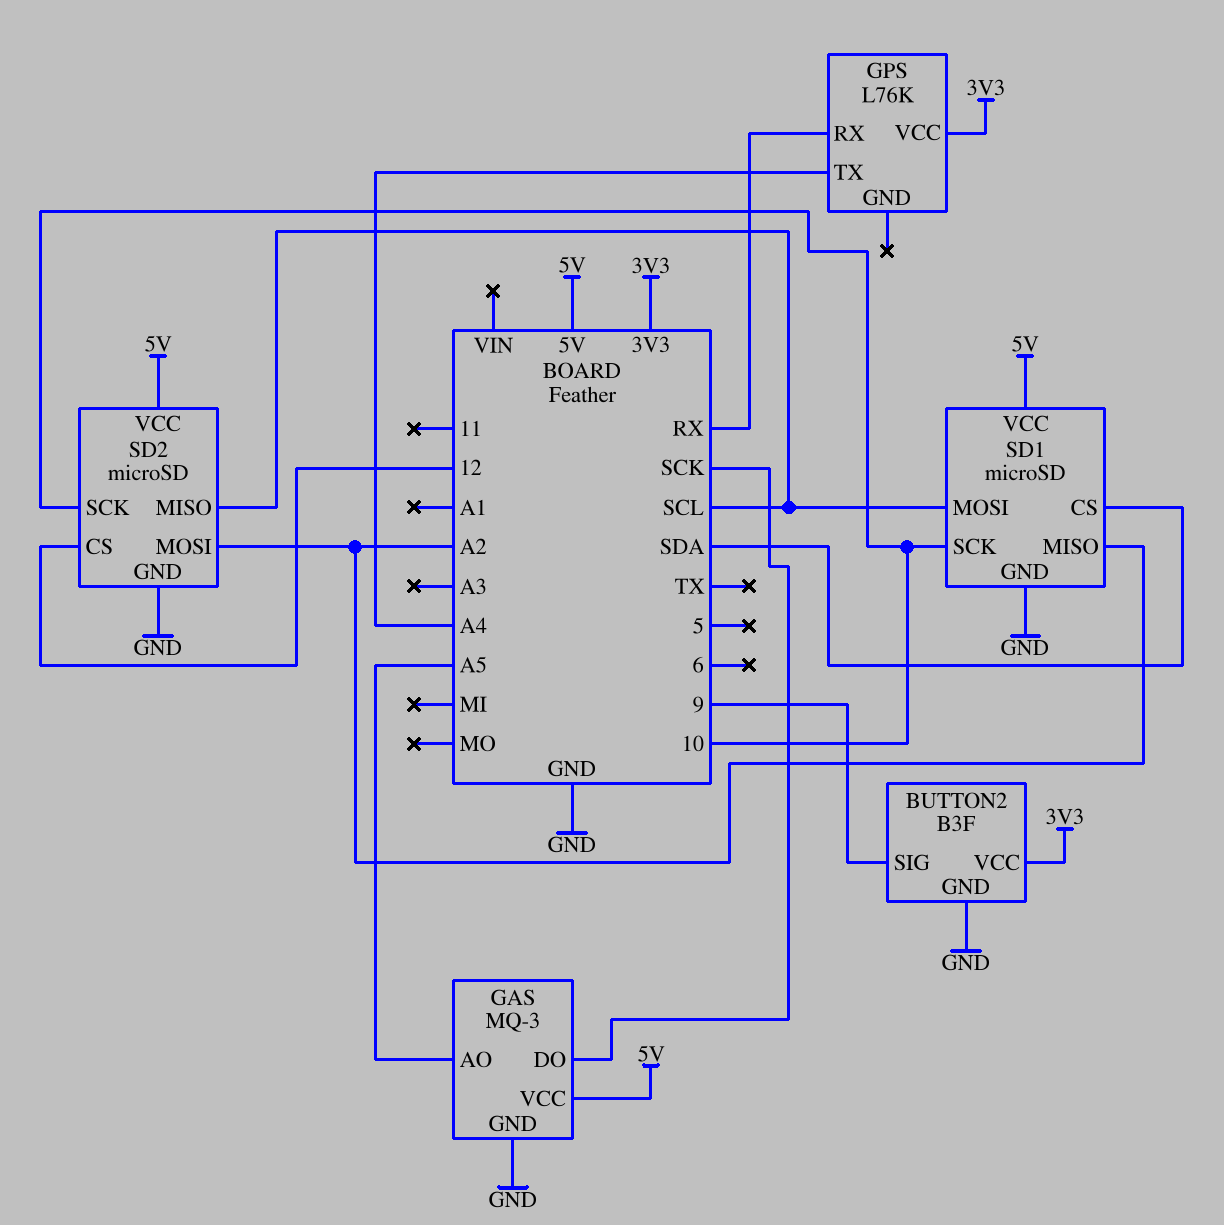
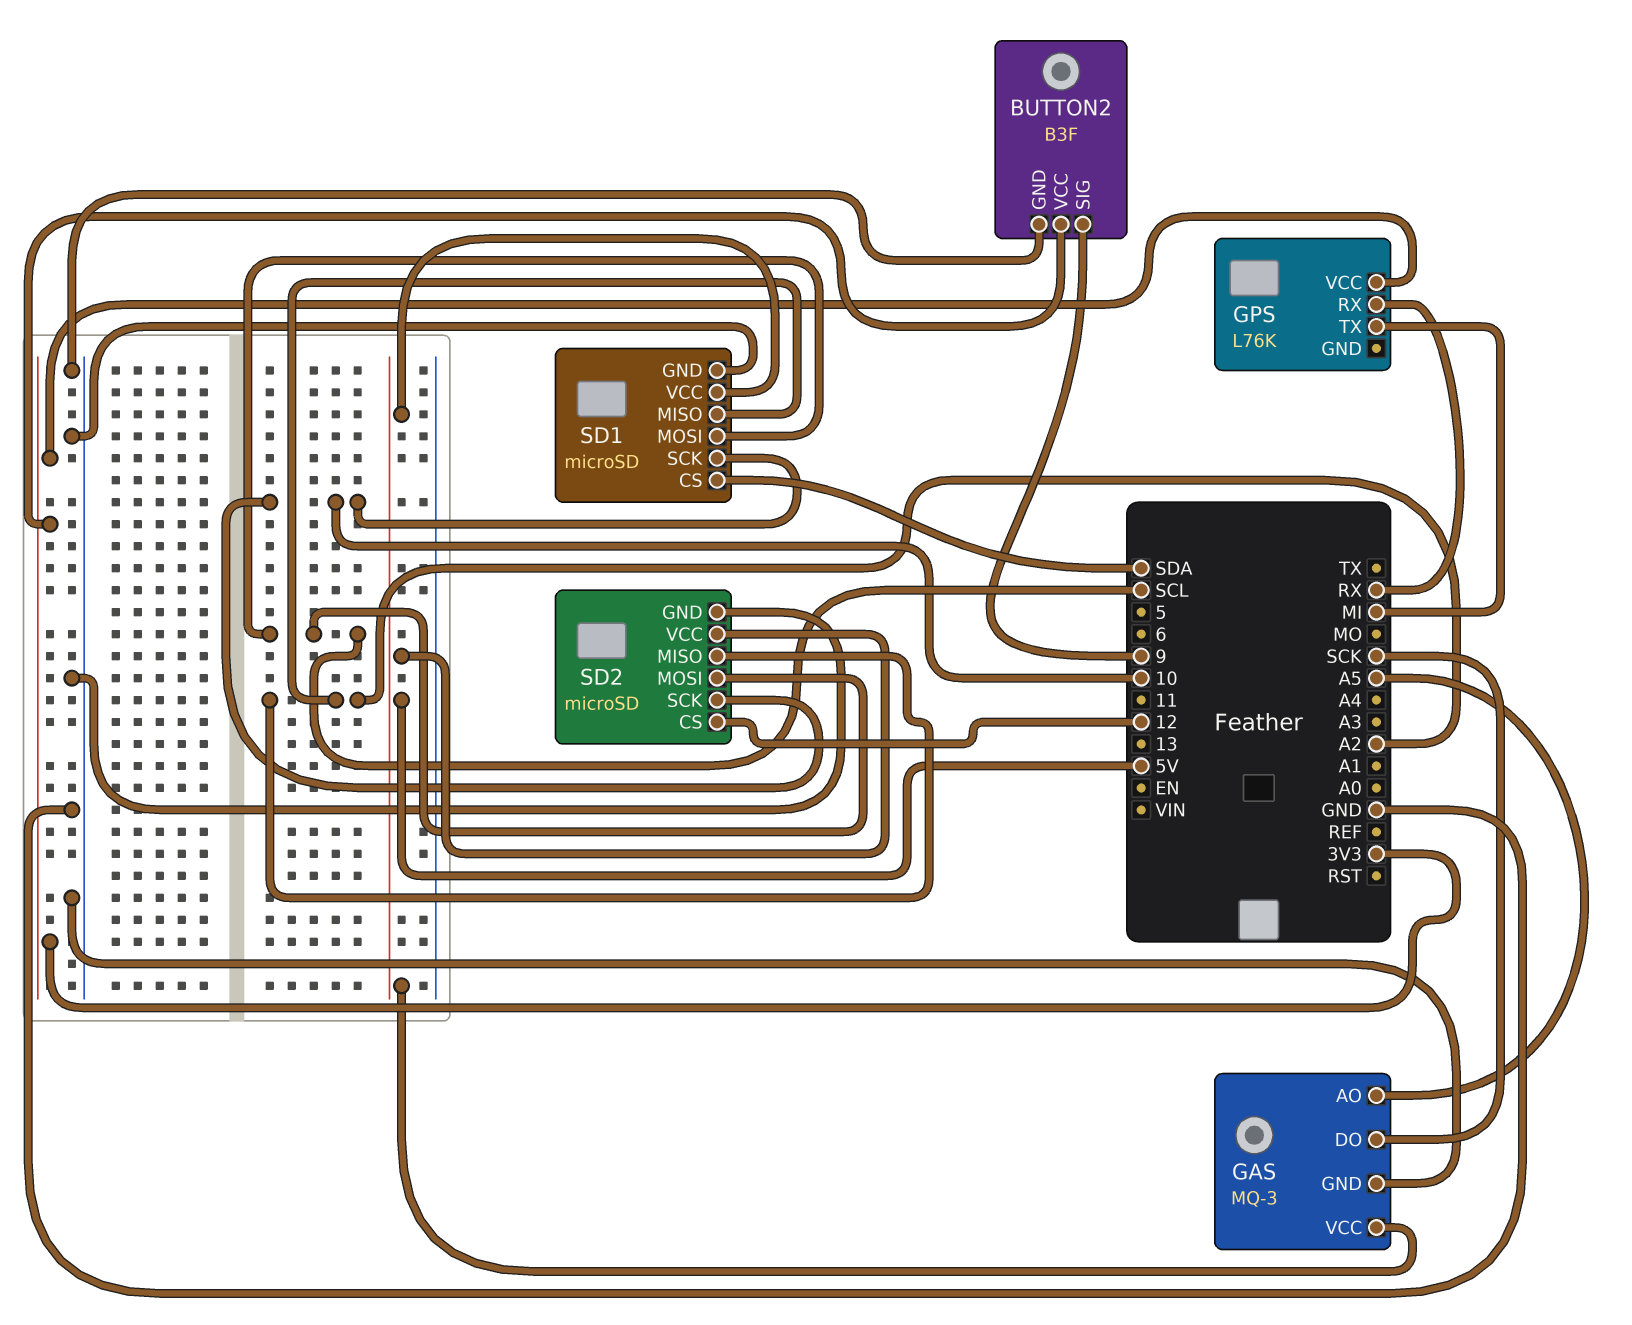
GPS pin TX: A4 -> MI
SD2 pin MISO: SCL -> A2
SD2 pin MOSI: A2 -> SCL

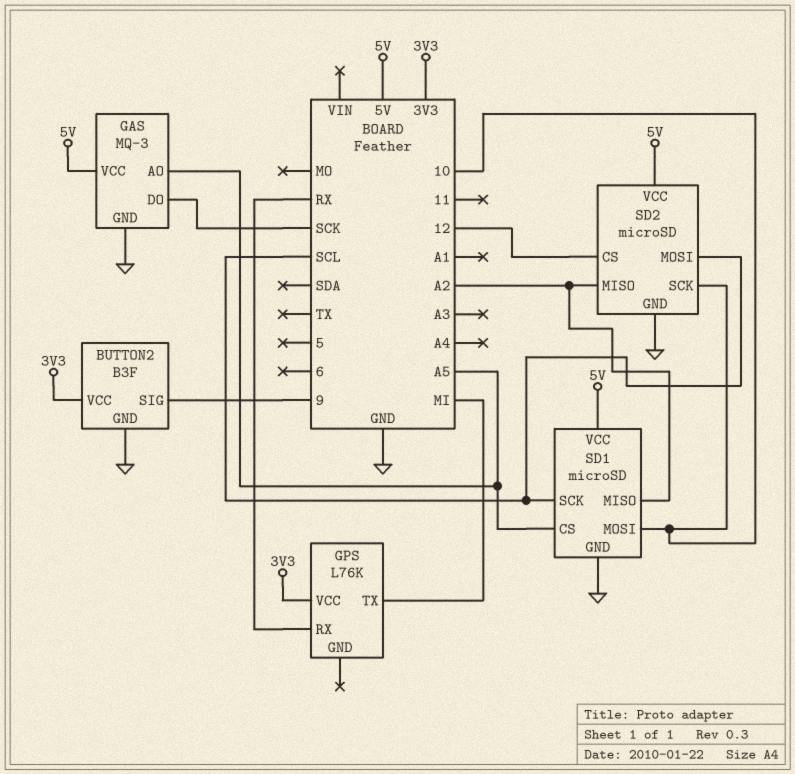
SD1 pin CS: SDA -> A5
SD1 pin MOSI: SCL -> 10
SD1 pin SCK: 10 -> SCL

